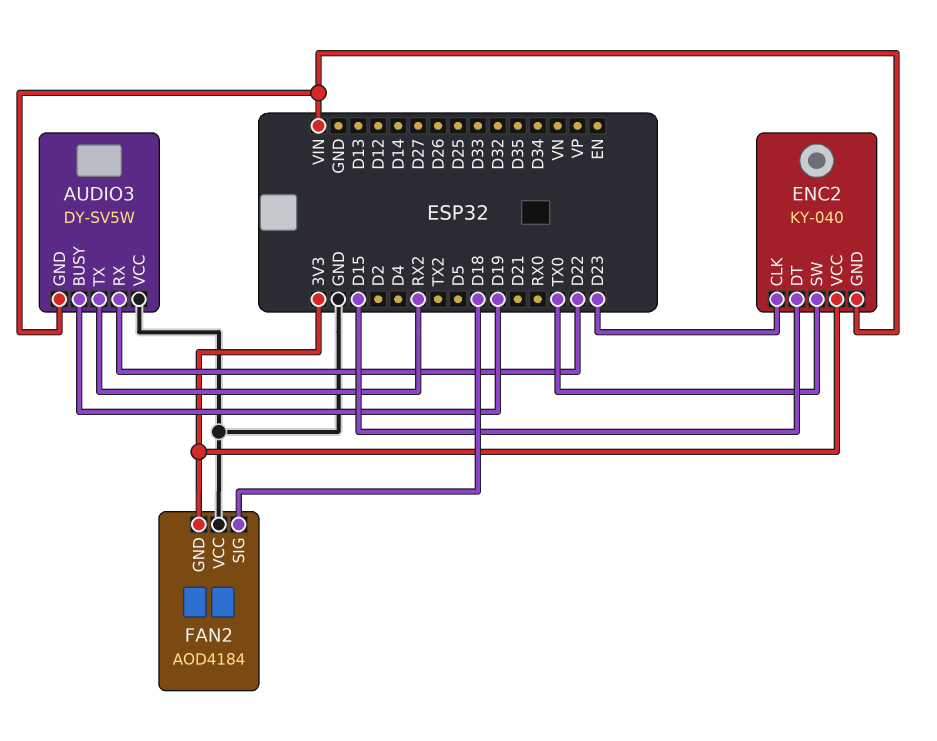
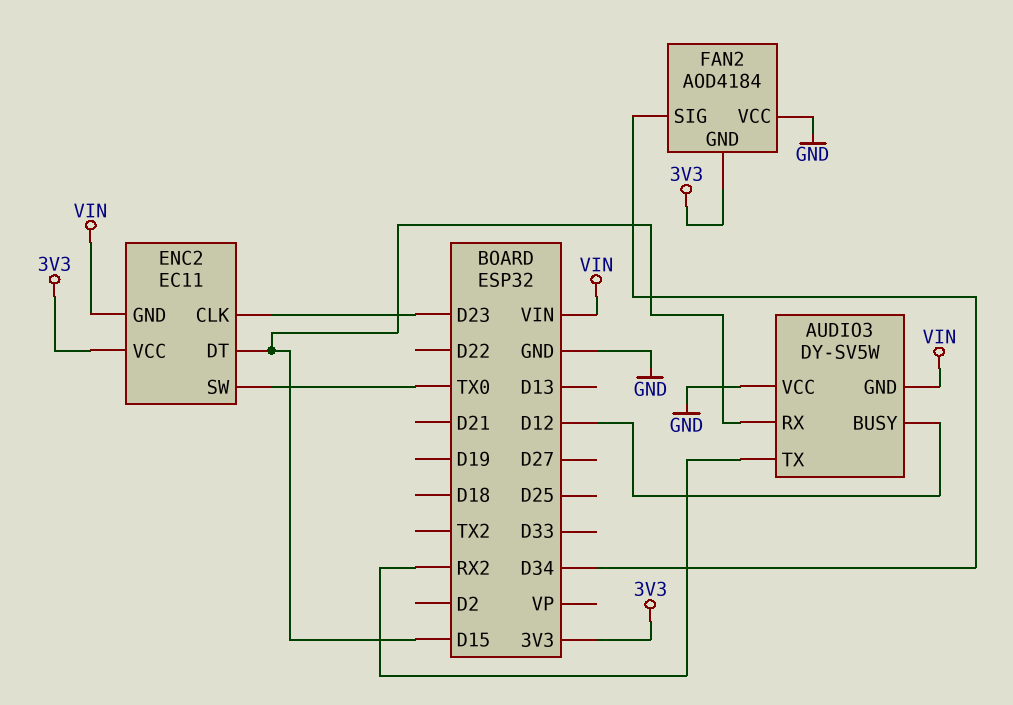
AUDIO3 pin BUSY: D19 -> D12
AUDIO3 pin RX: D22 -> D15
ENC2: KY-040 -> EC11
FAN2 pin SIG: D18 -> D34

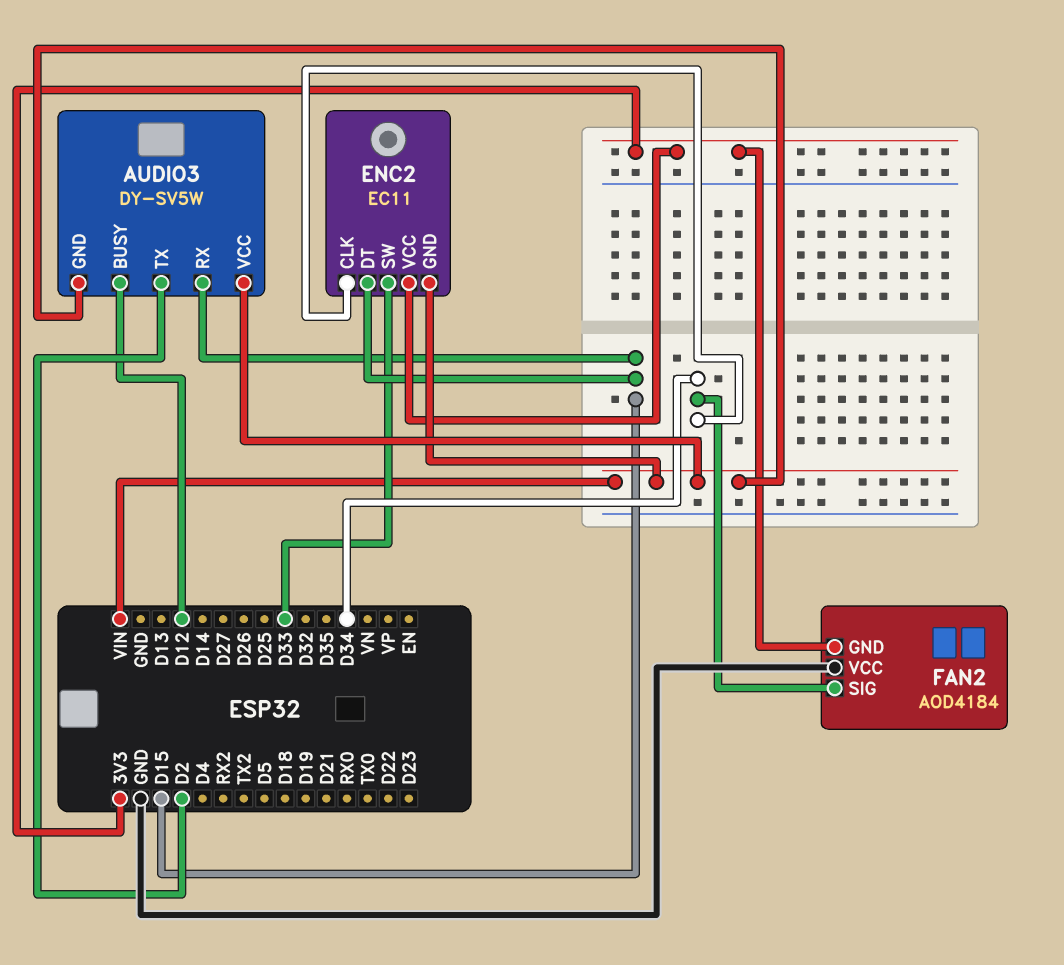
AUDIO3 pin TX: RX2 -> D2
AUDIO3 pin VCC: GND -> VIN
ENC2 pin CLK: D23 -> D34
ENC2 pin SW: TX0 -> D33

